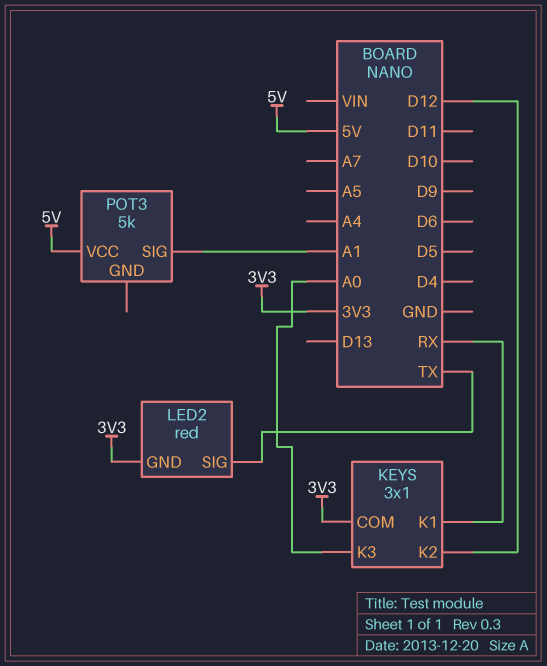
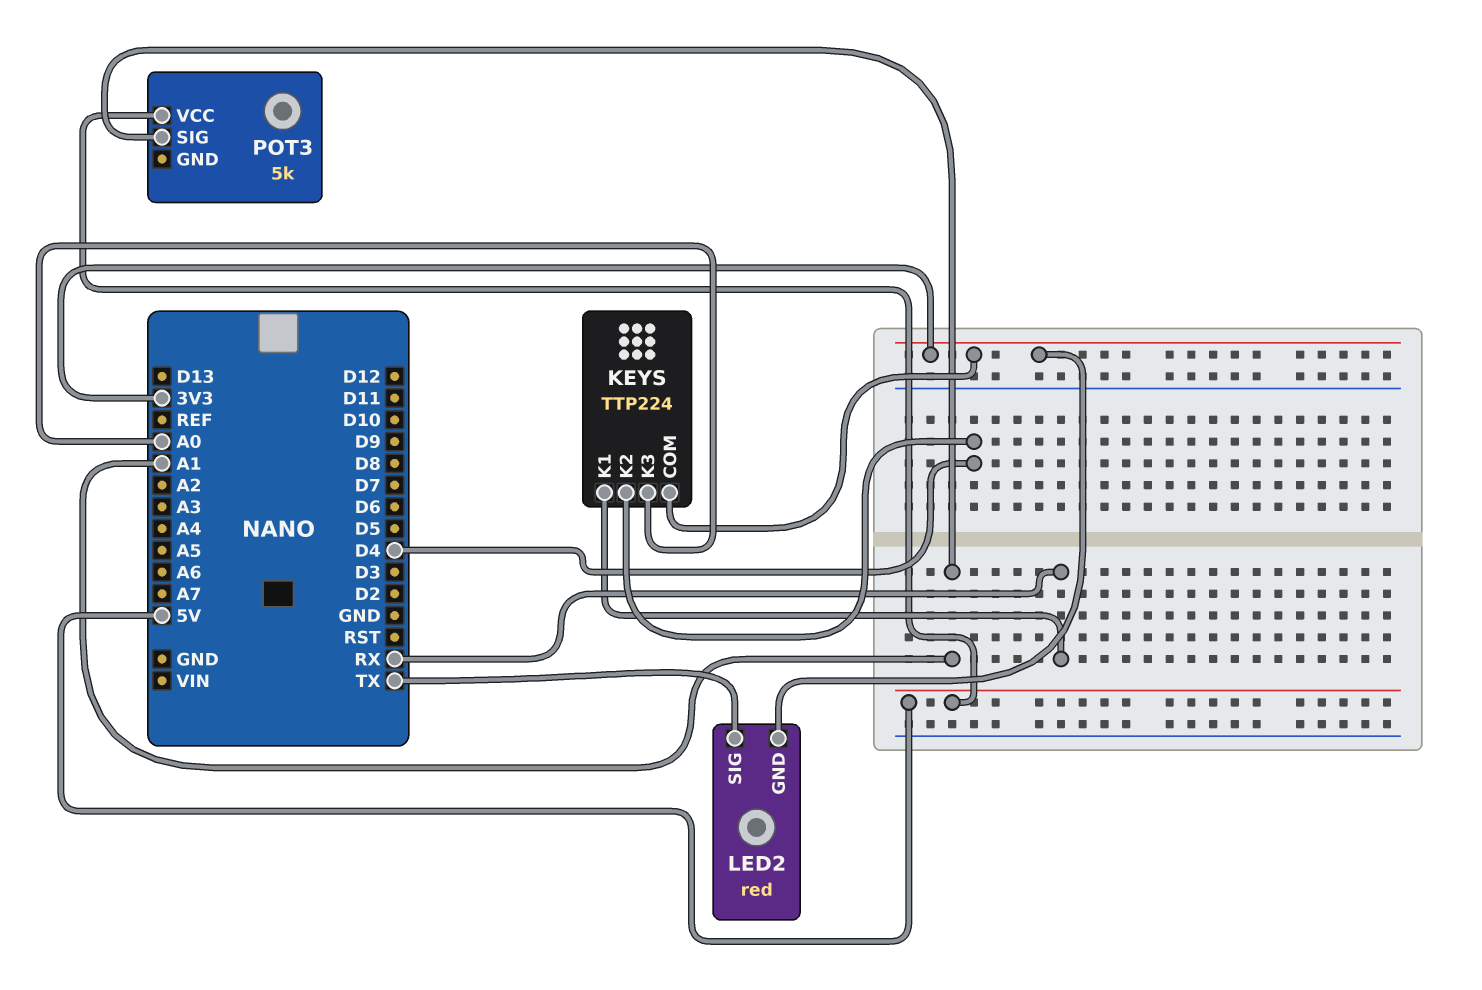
KEYS: 3x1 -> TTP224
KEYS pin K2: D12 -> D4

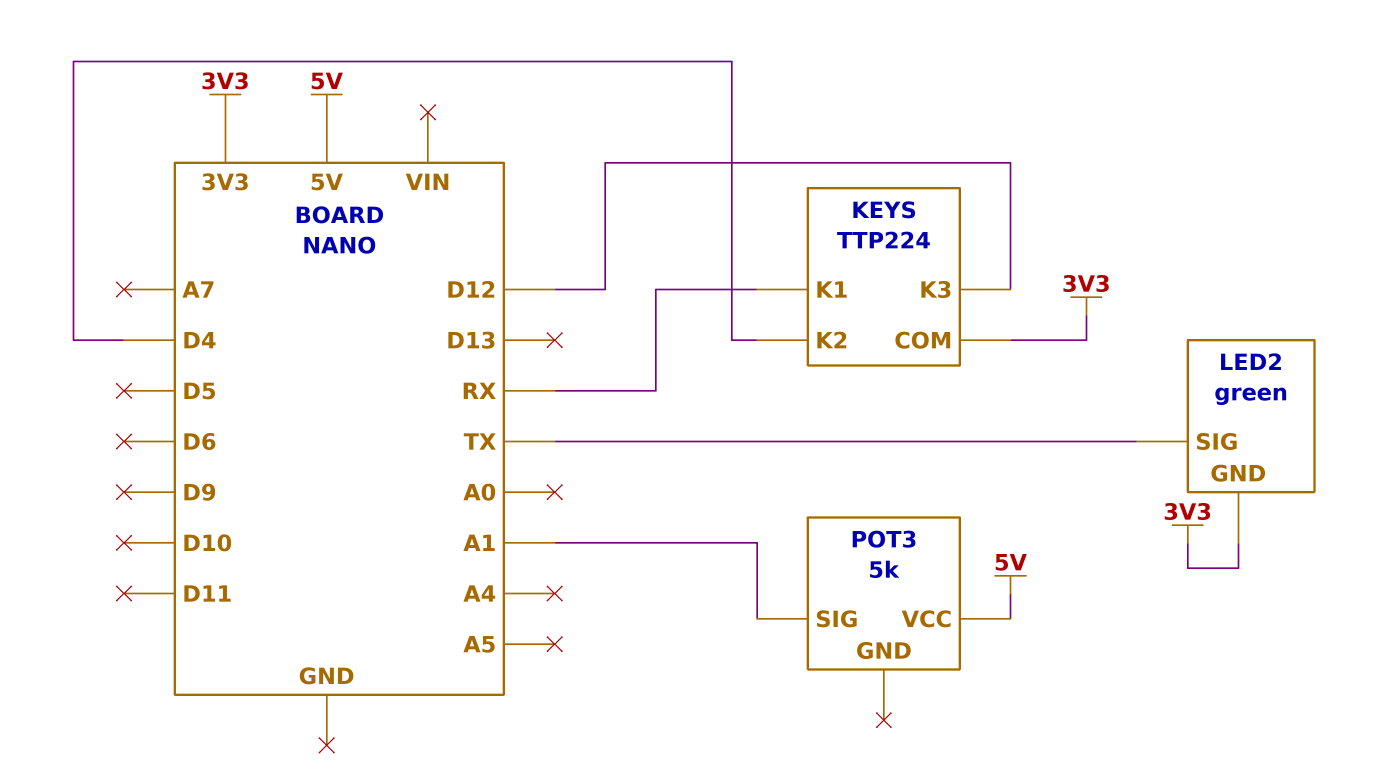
KEYS pin K3: A0 -> D12
LED2: red -> green

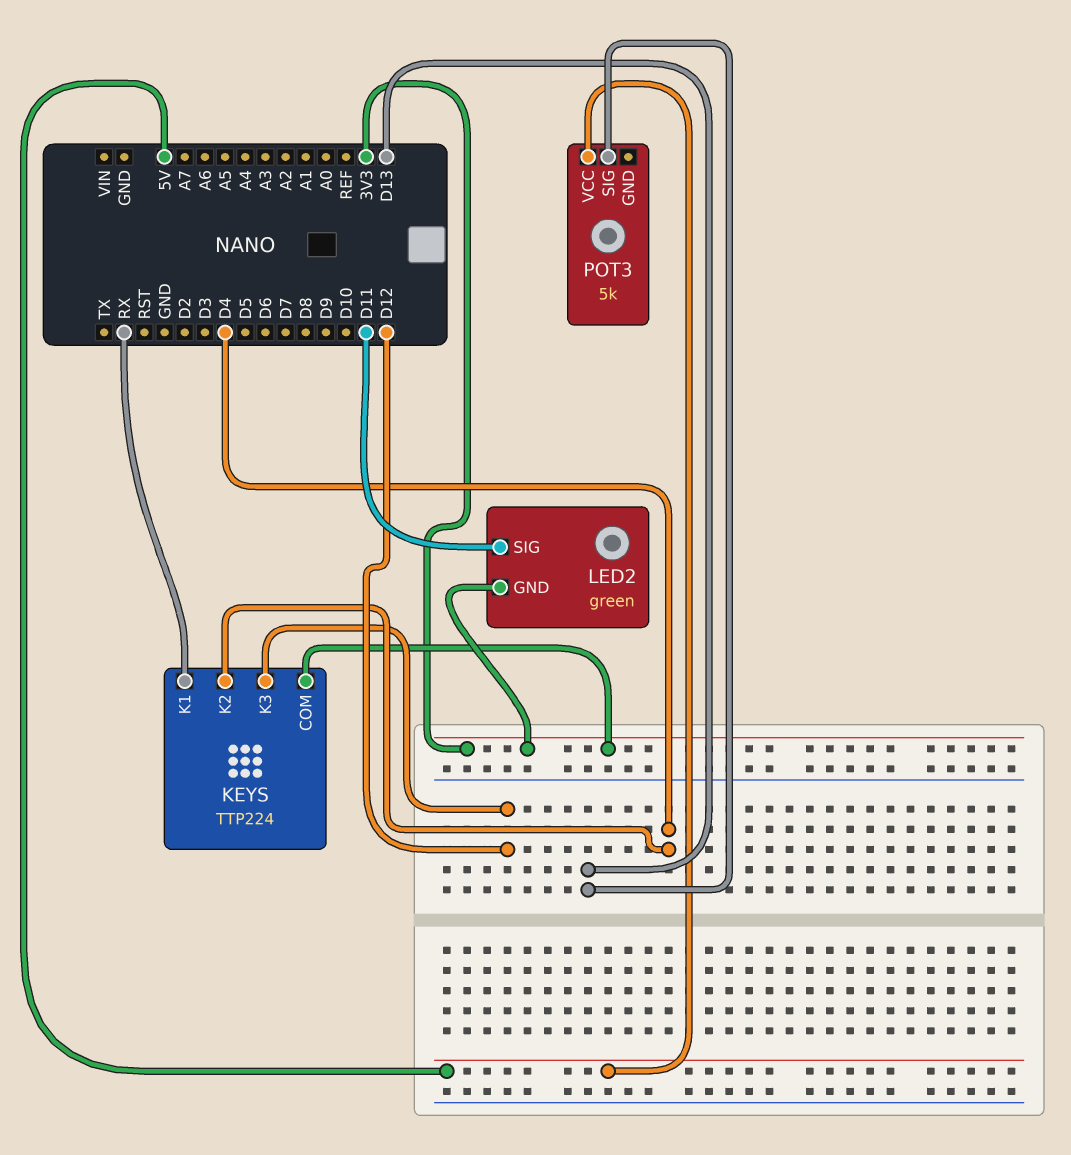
LED2 pin SIG: TX -> D11
POT3 pin SIG: A1 -> D13

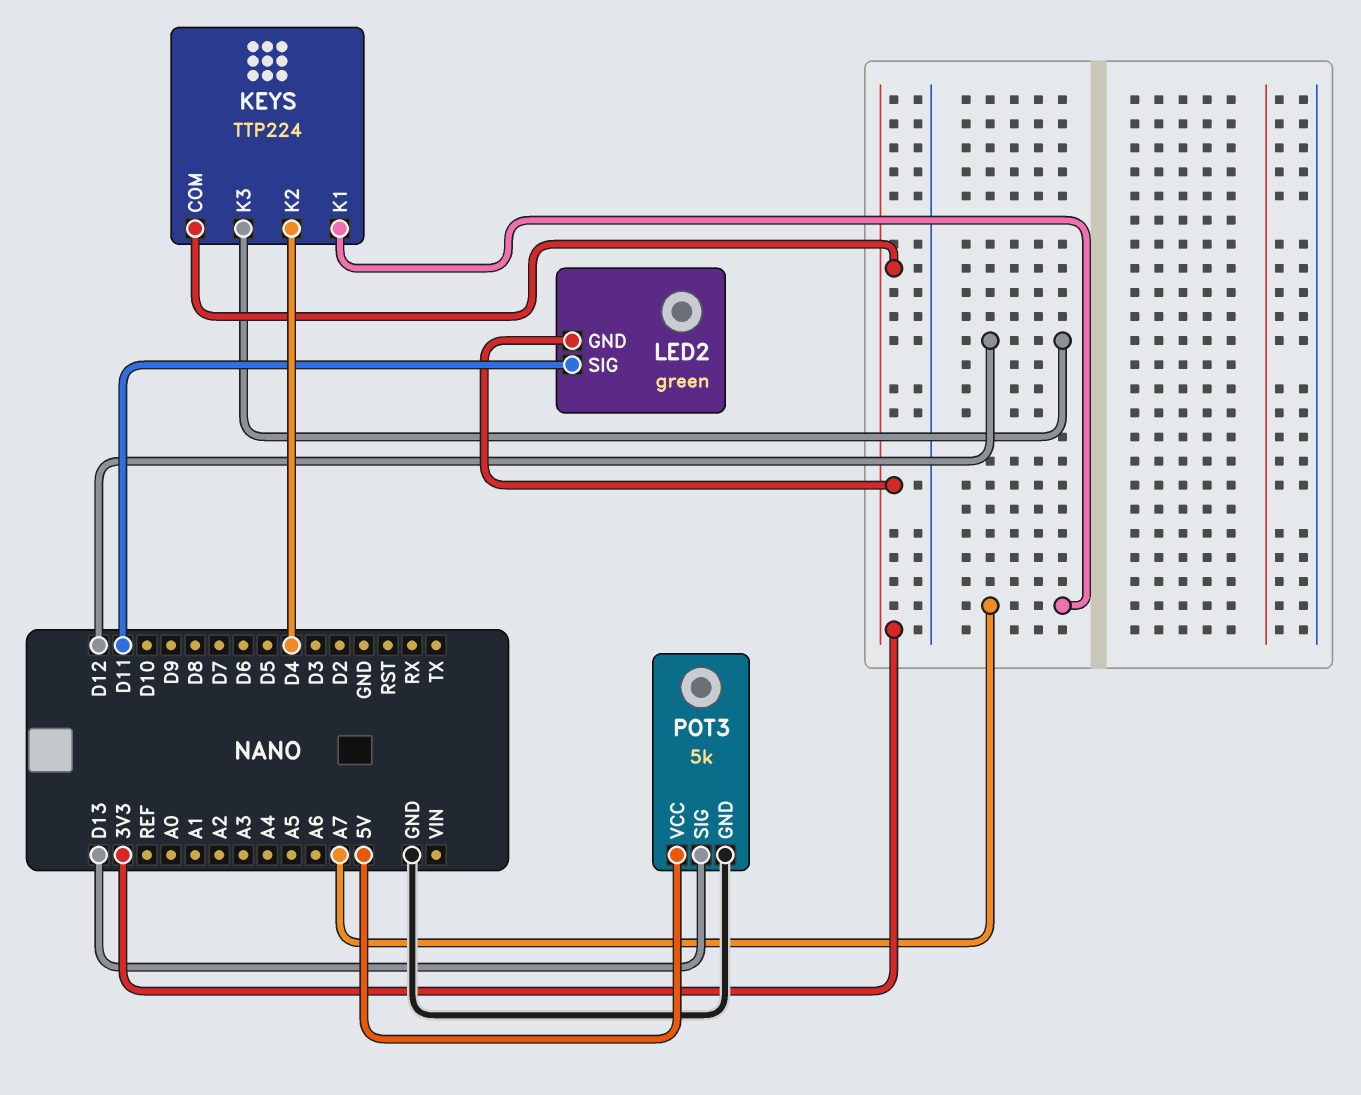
KEYS pin K1: RX -> A7
POT3 pin GND: none -> GND

